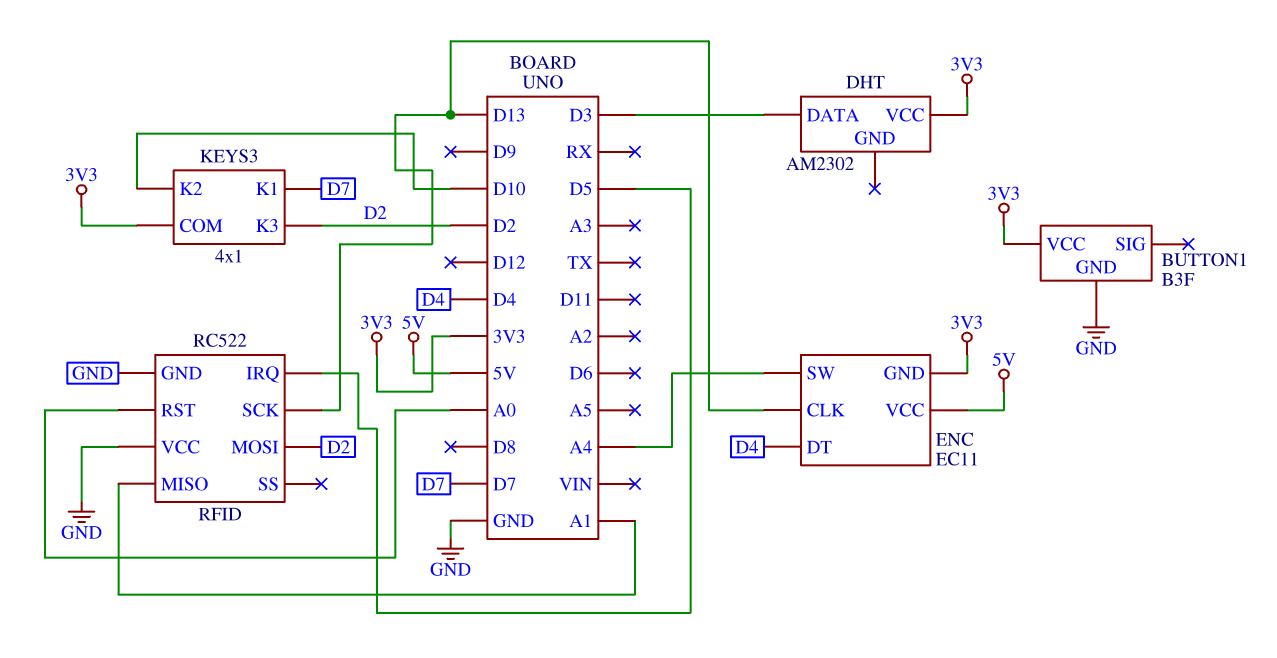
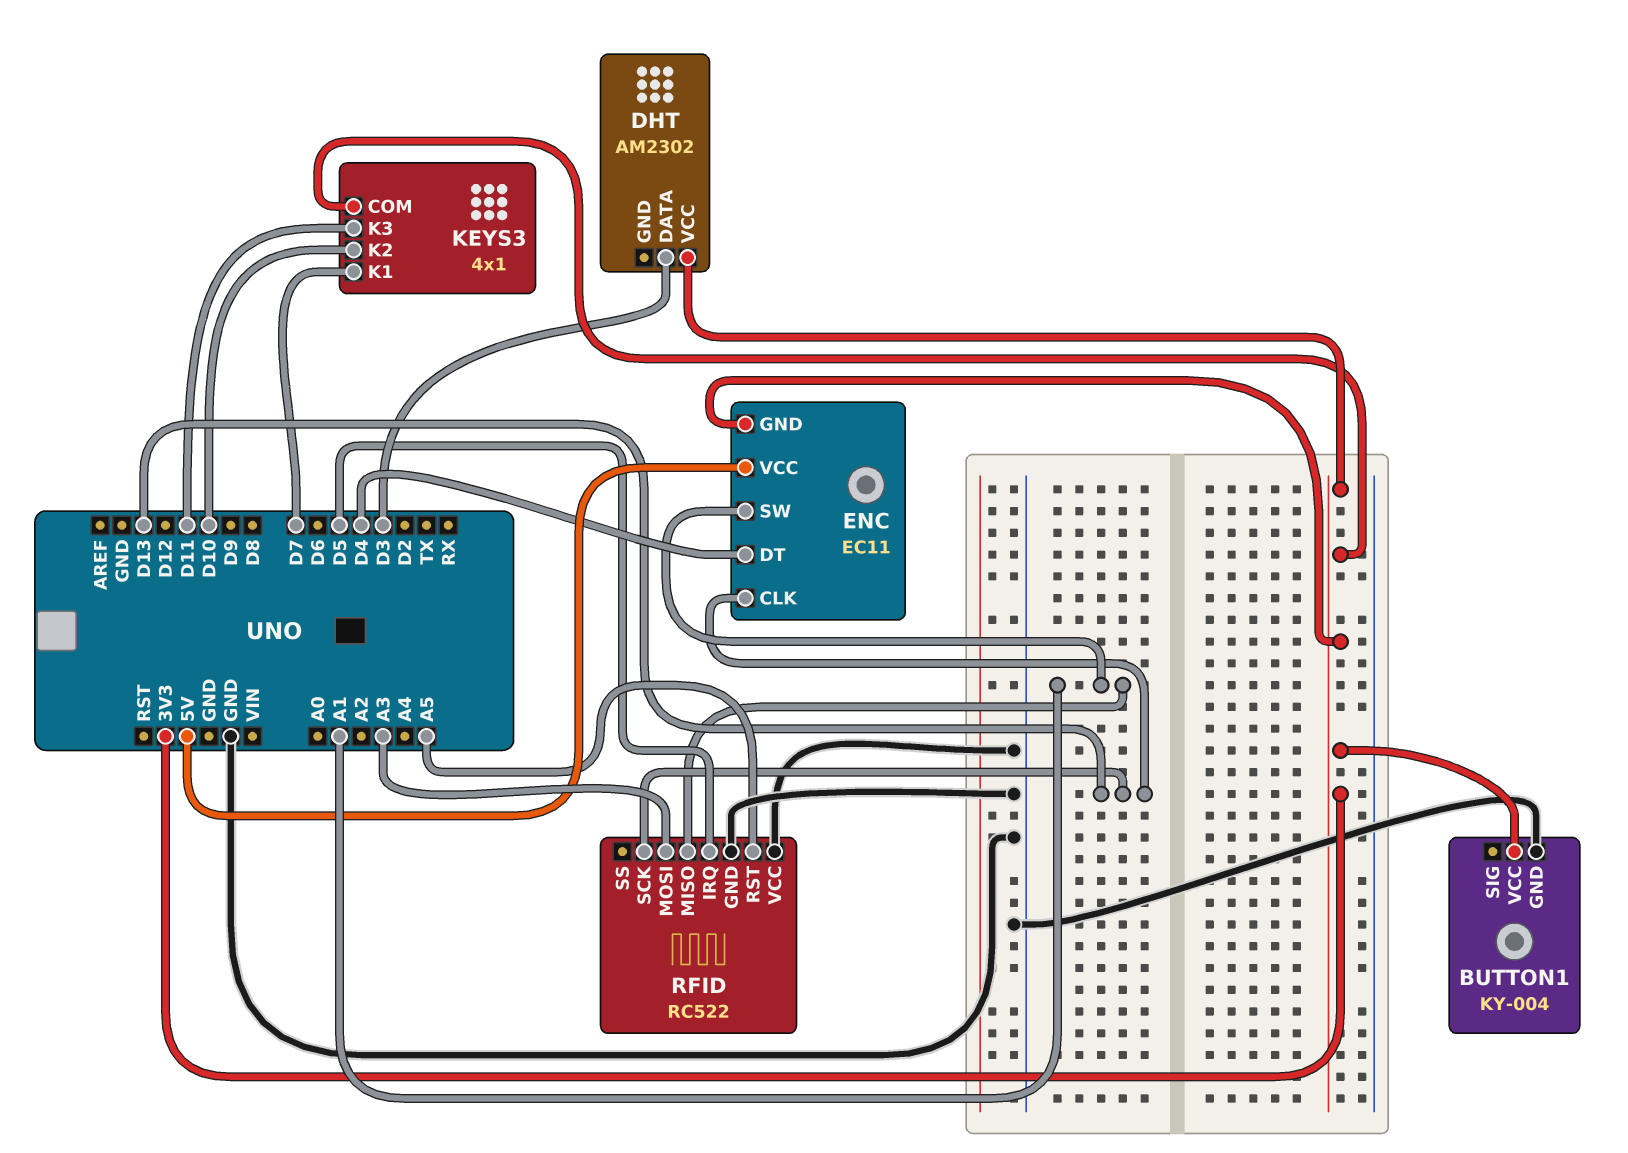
BUTTON1: B3F -> KY-004
ENC pin SW: A4 -> A1
KEYS3 pin K3: D2 -> D11
RFID pin MOSI: D2 -> A3
RFID pin RST: A0 -> A5

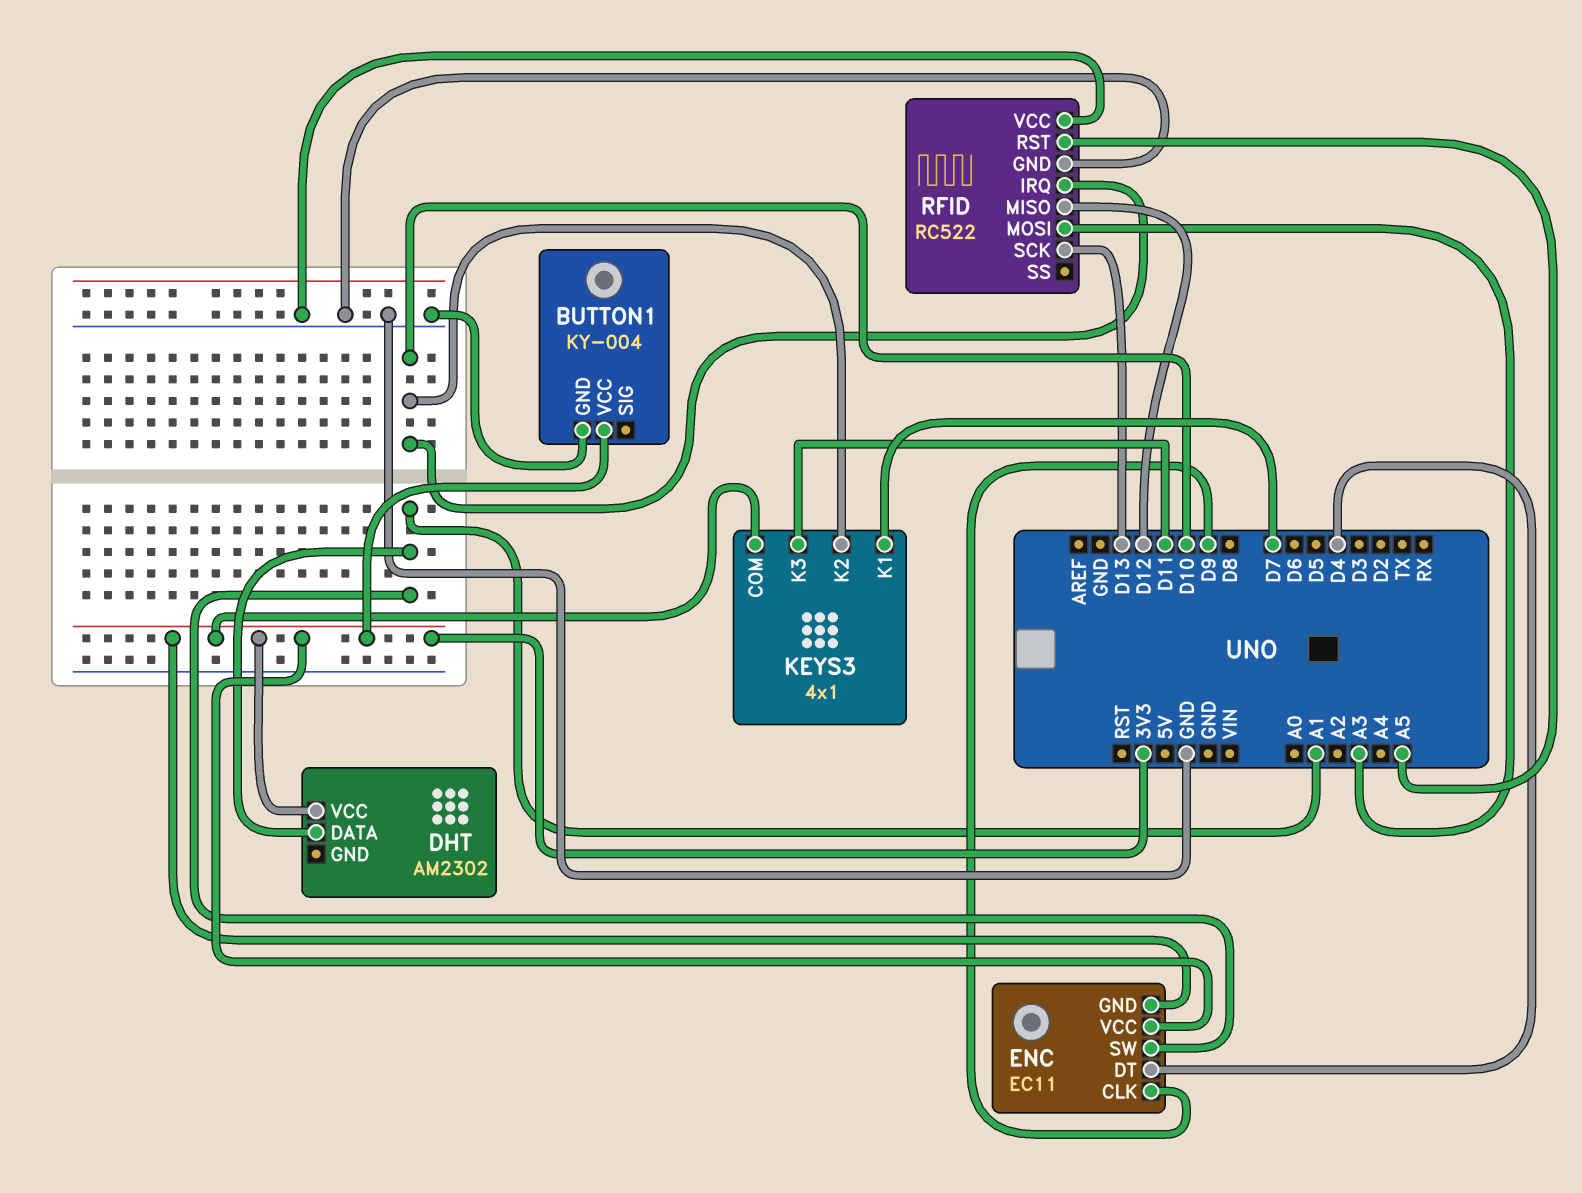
DHT pin DATA: D3 -> A1
ENC pin CLK: D13 -> D9
ENC pin VCC: 5V -> 3V3
RFID pin IRQ: D5 -> D10
RFID pin MISO: A1 -> D12

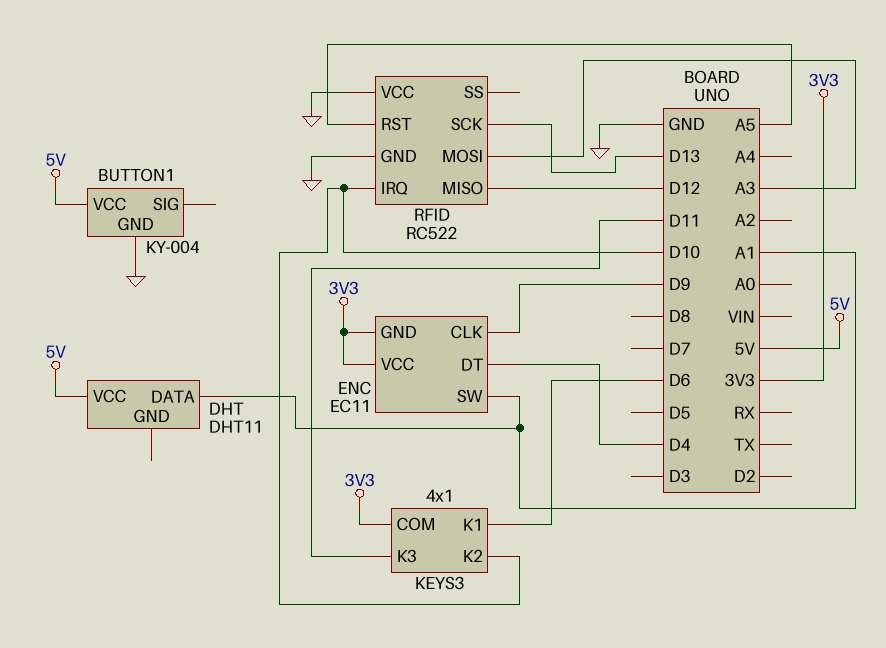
BUTTON1 pin VCC: 3V3 -> 5V
DHT: AM2302 -> DHT11
DHT pin VCC: 3V3 -> 5V
KEYS3 pin K1: D7 -> D6

